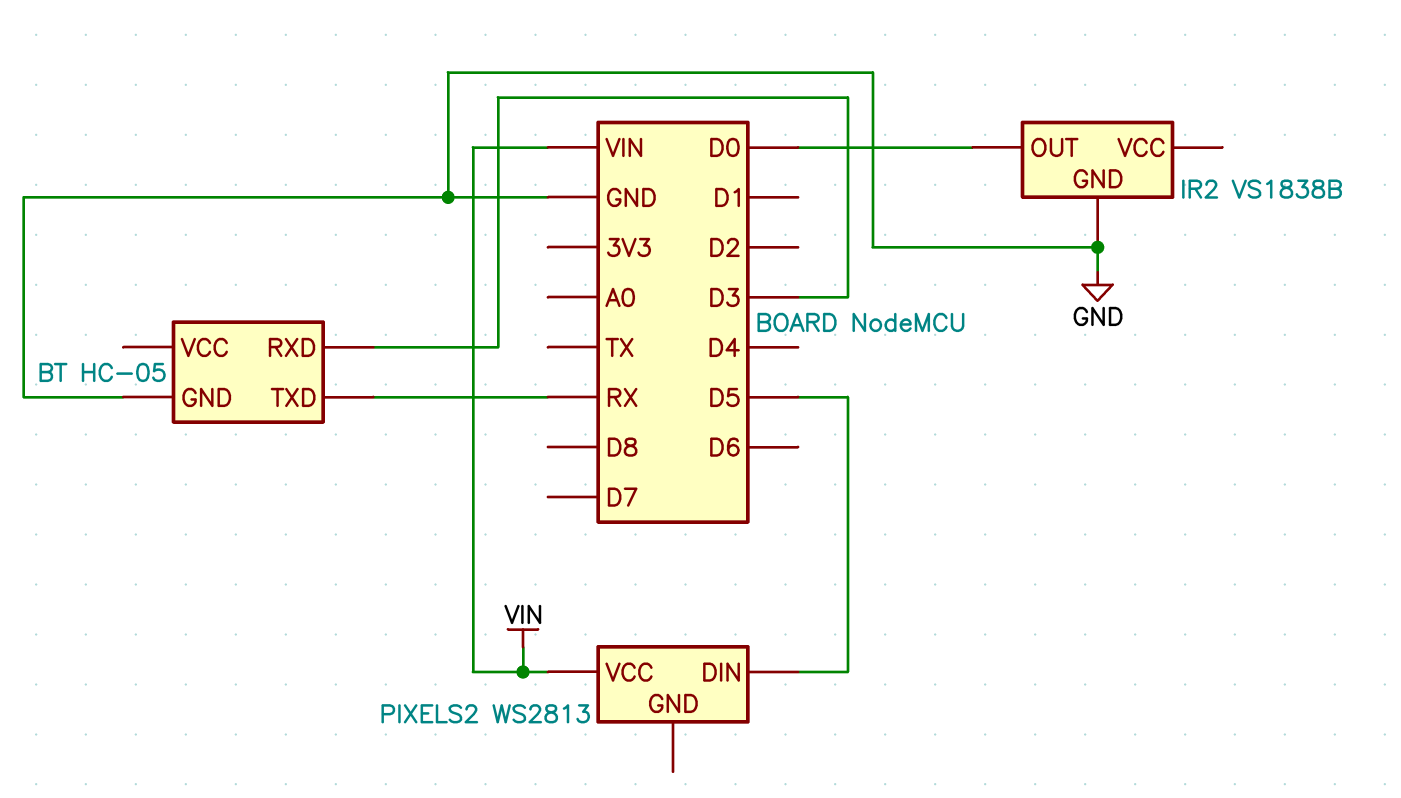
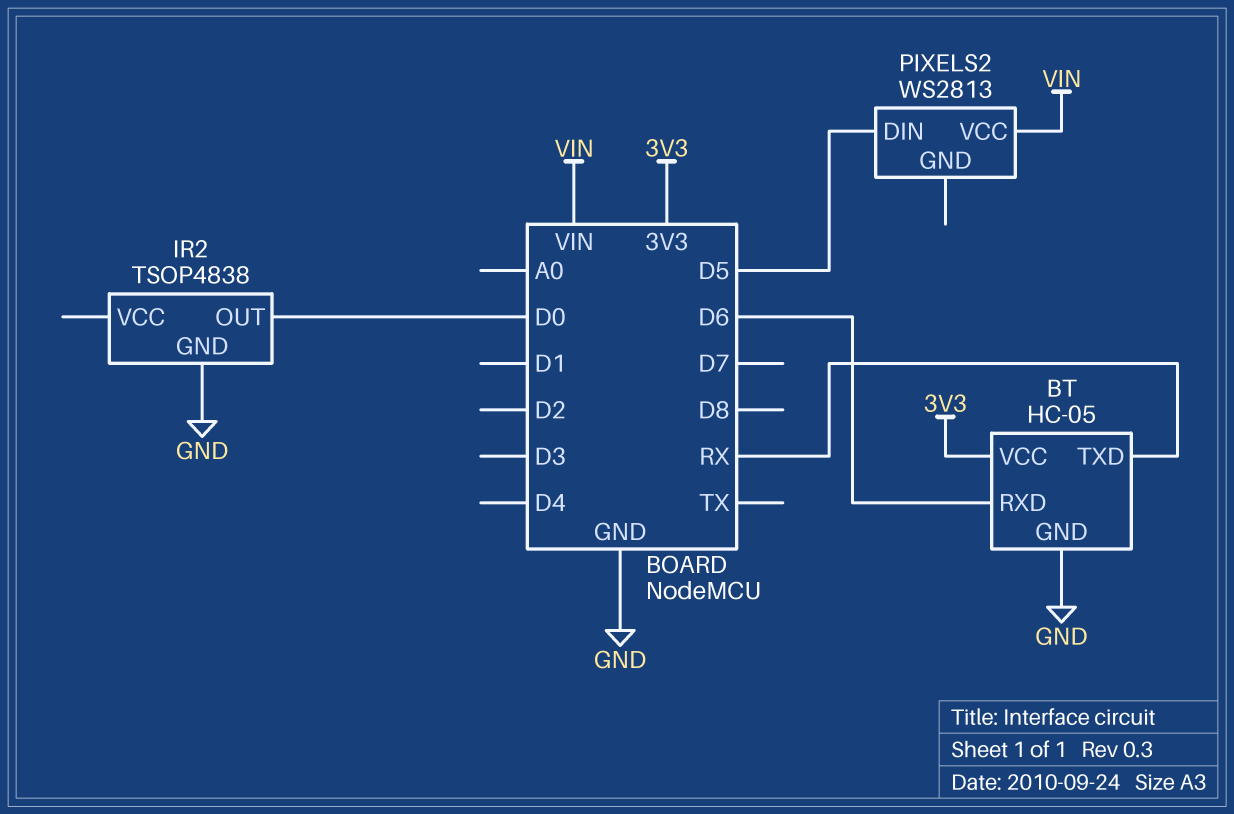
BT pin RXD: D3 -> D6
BT pin VCC: none -> 3V3
IR2: VS1838B -> TSOP4838

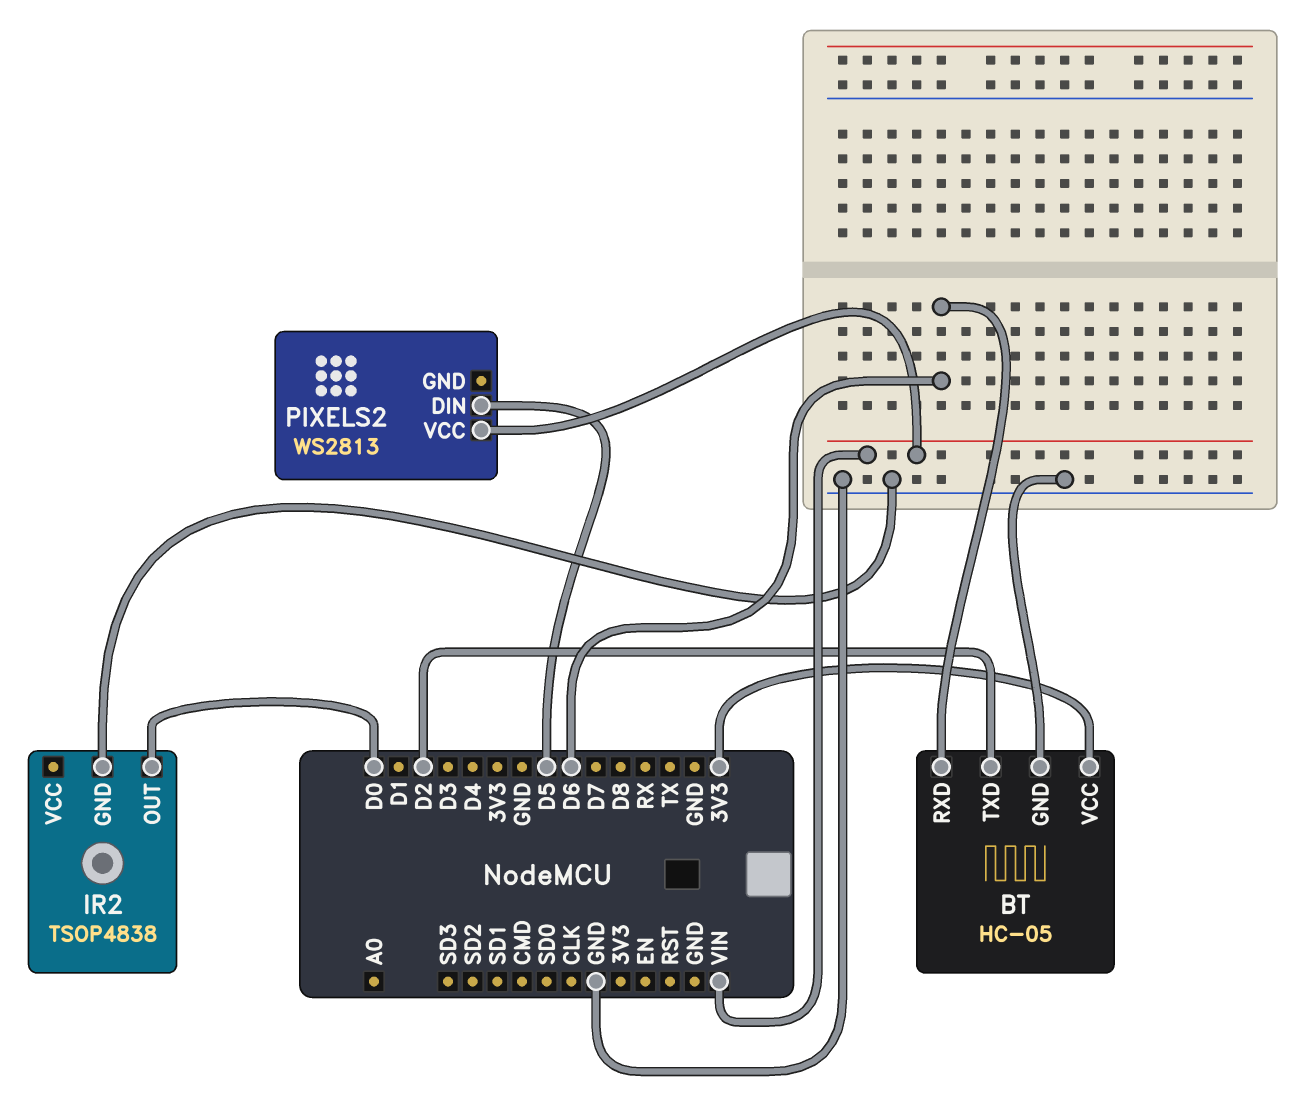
BT pin TXD: RX -> D2

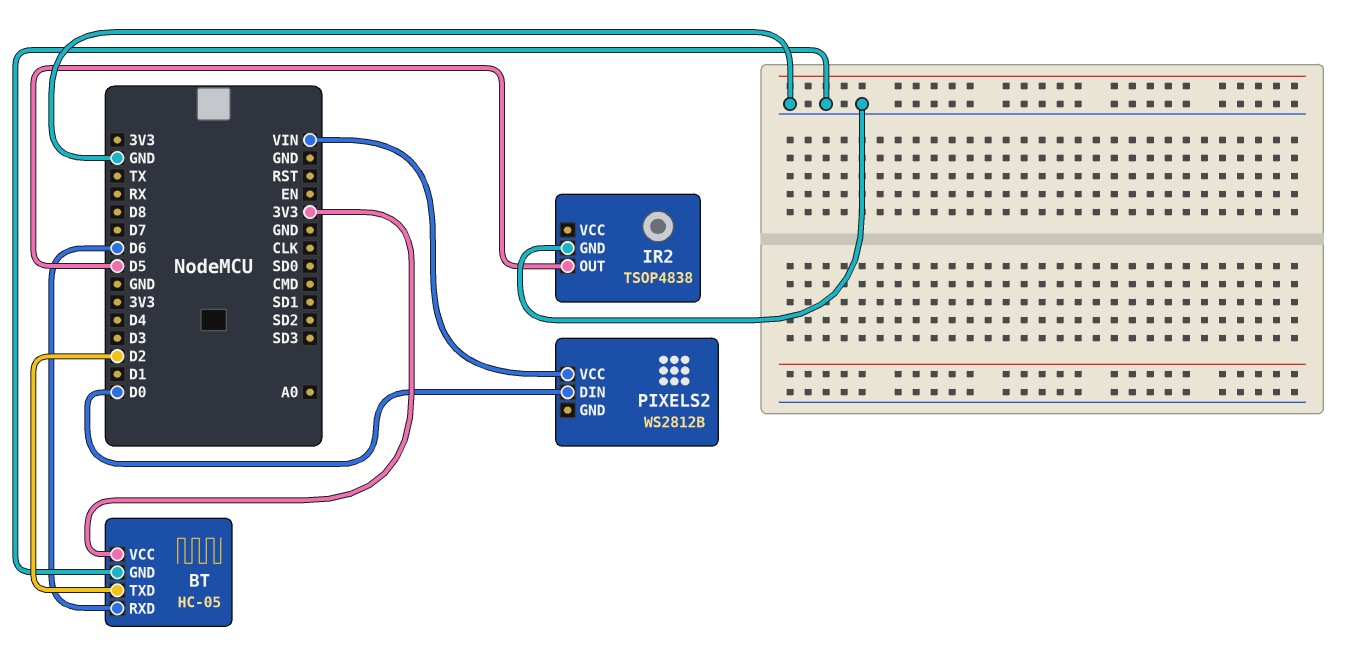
IR2 pin OUT: D0 -> D5
PIXELS2: WS2813 -> WS2812B
PIXELS2 pin DIN: D5 -> D0

